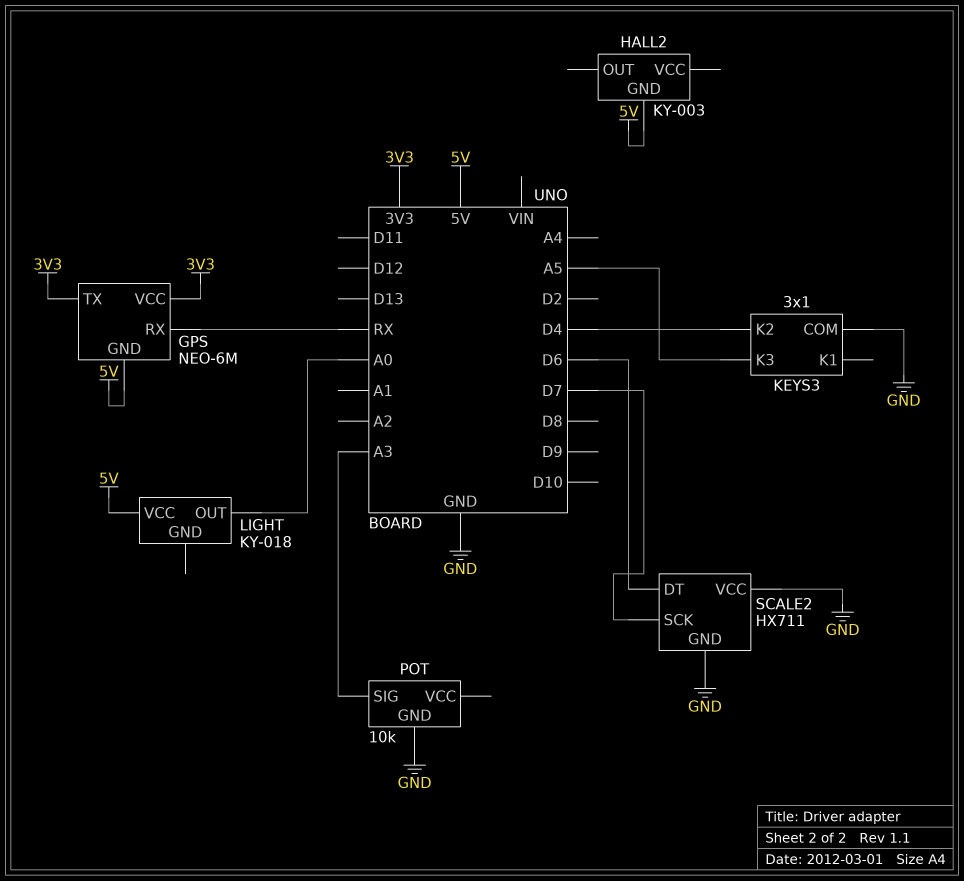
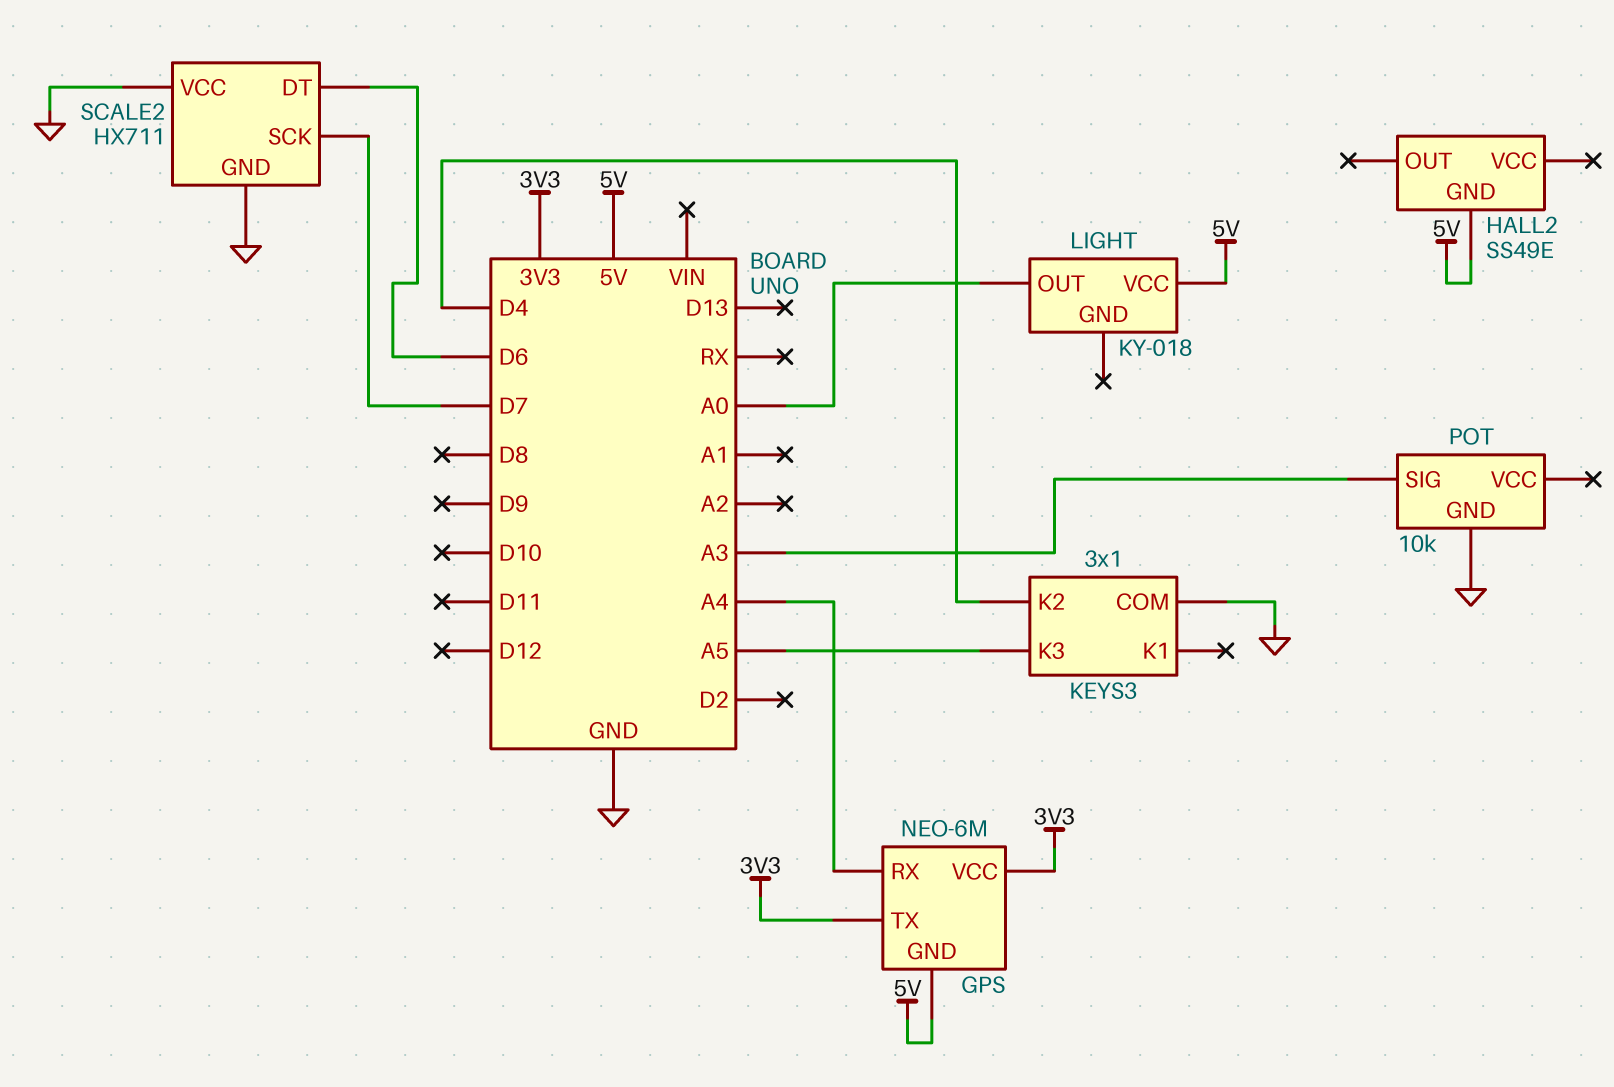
GPS pin RX: RX -> A4
HALL2: KY-003 -> SS49E

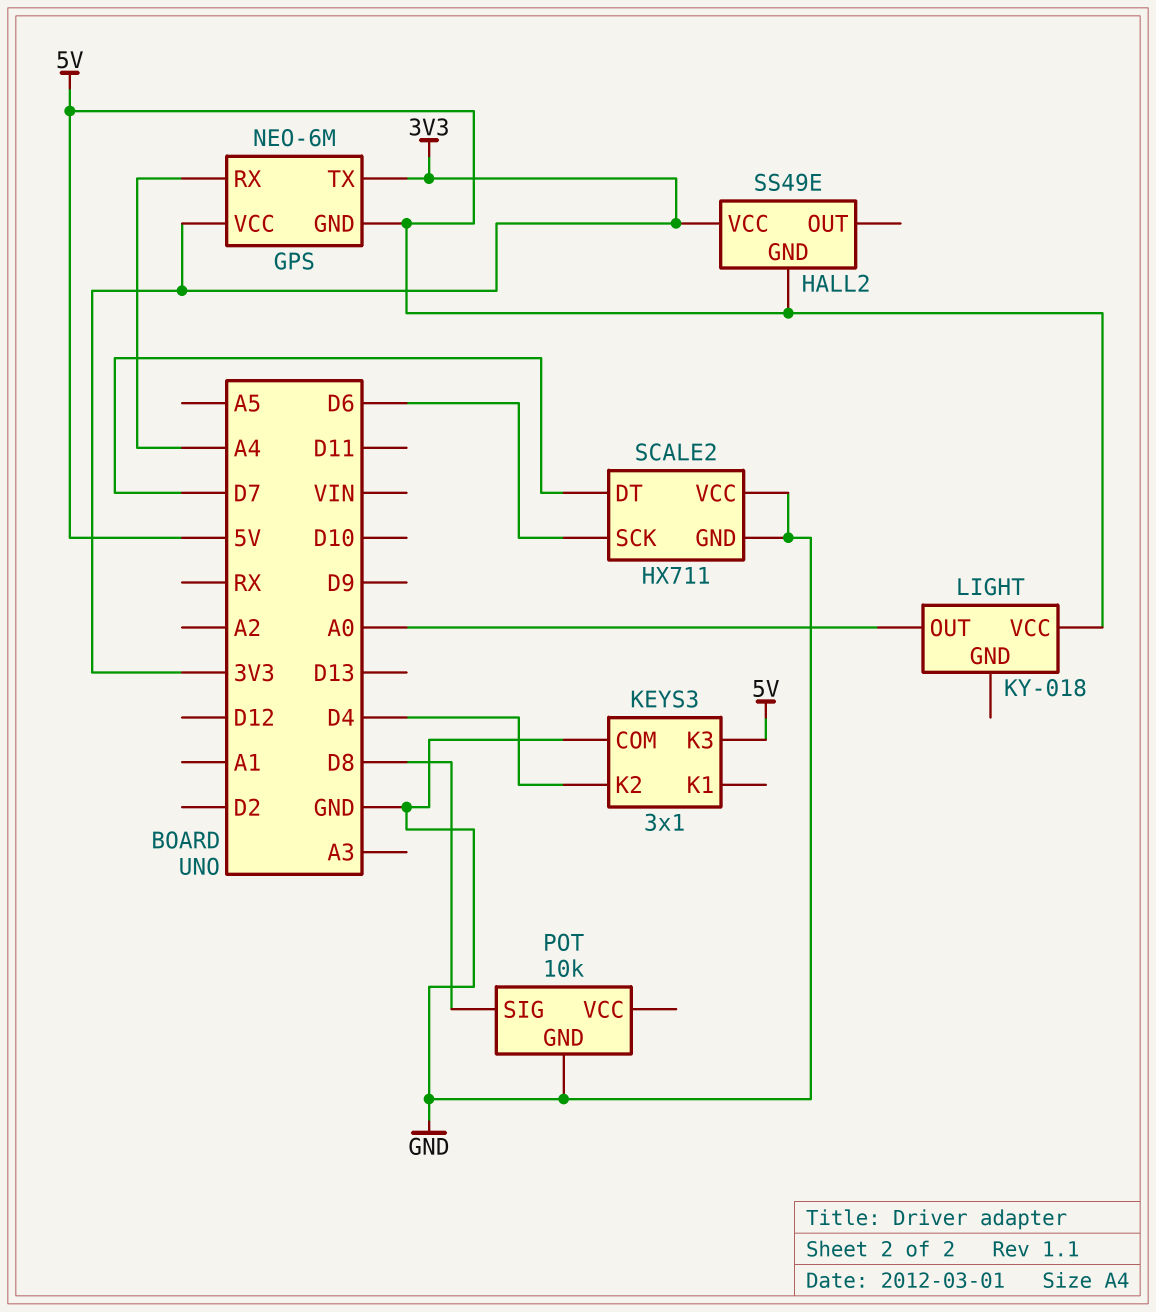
HALL2 pin VCC: none -> 3V3
KEYS3 pin K3: A5 -> 5V
POT pin SIG: A3 -> D8
SCALE2 pin DT: D6 -> D7
SCALE2 pin SCK: D7 -> D6

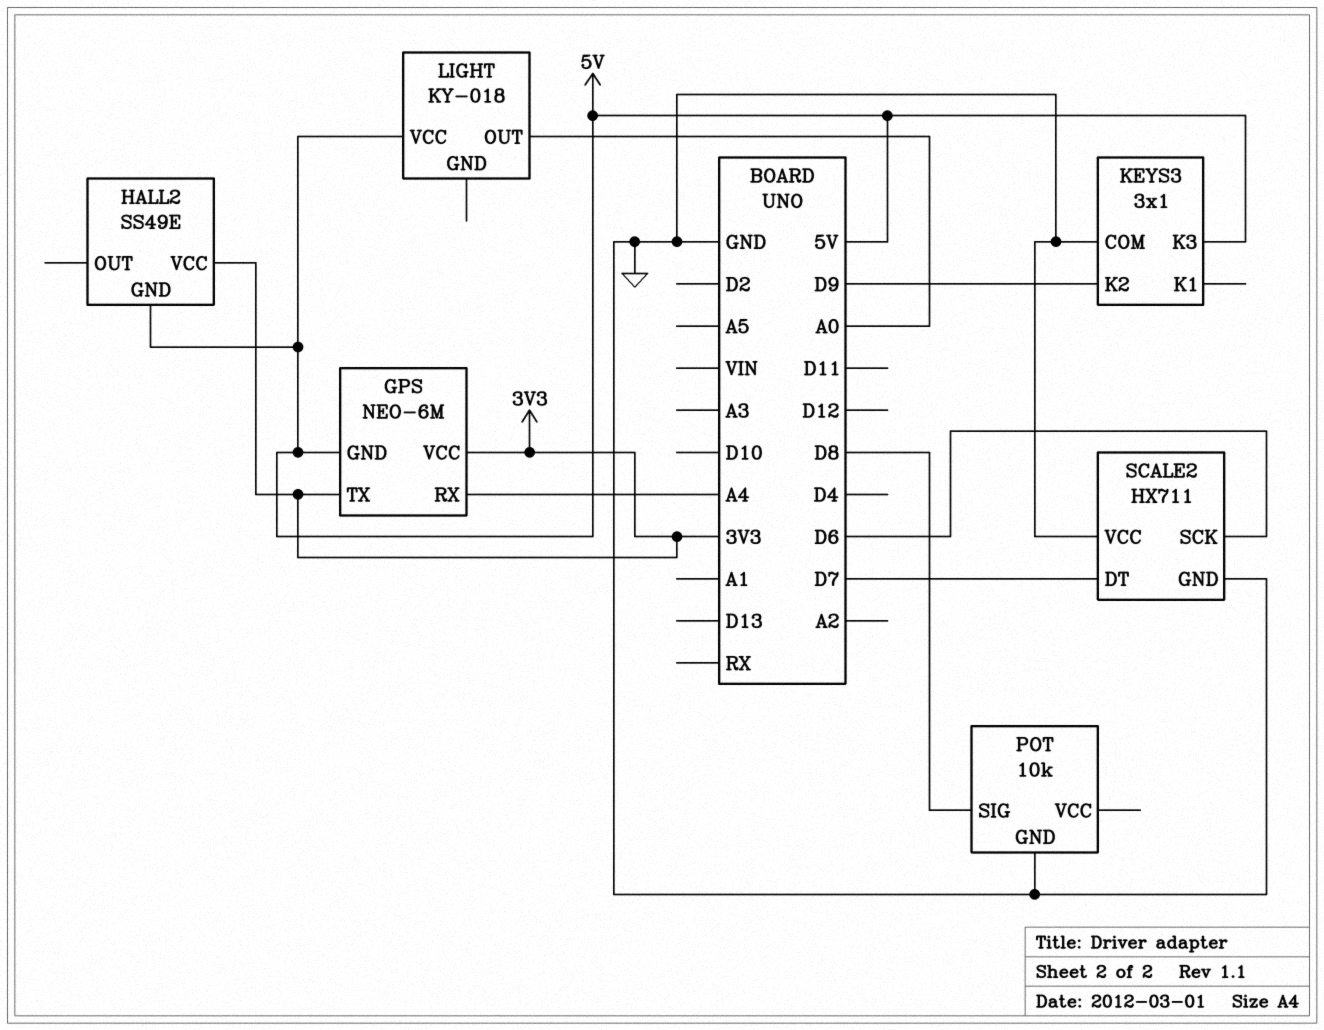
KEYS3 pin K2: D4 -> D9

